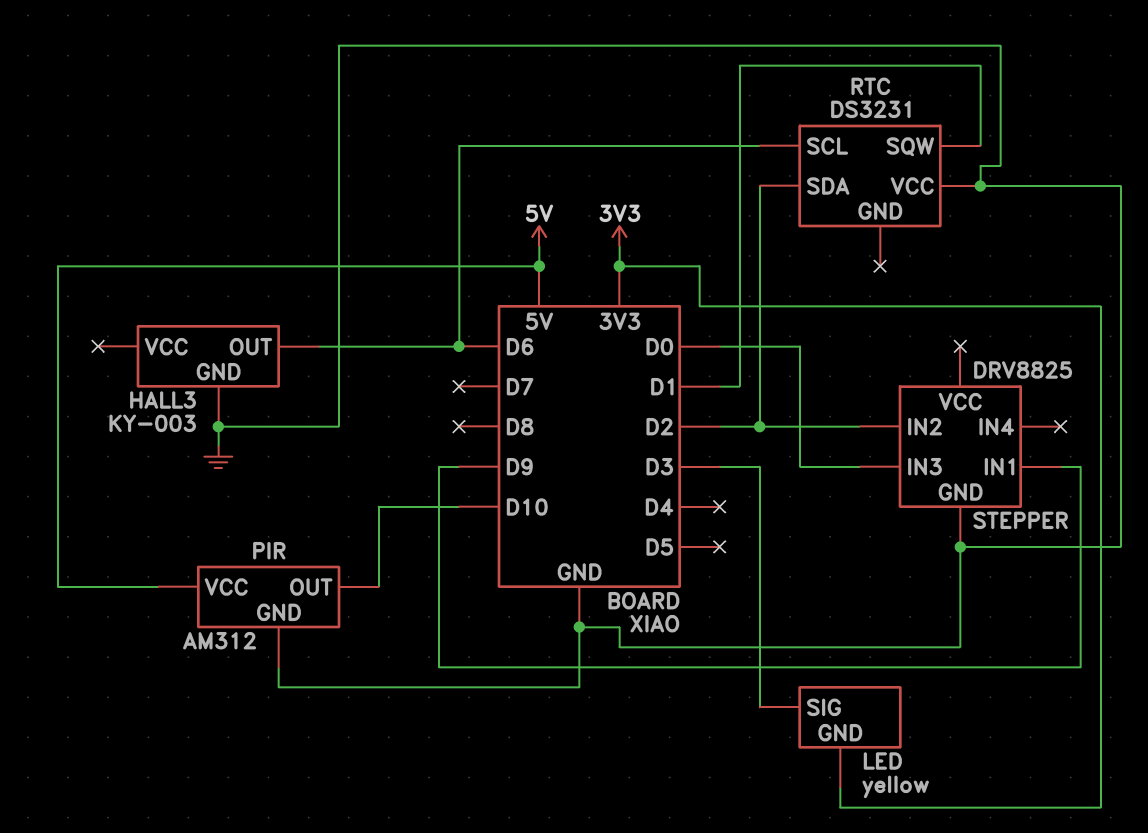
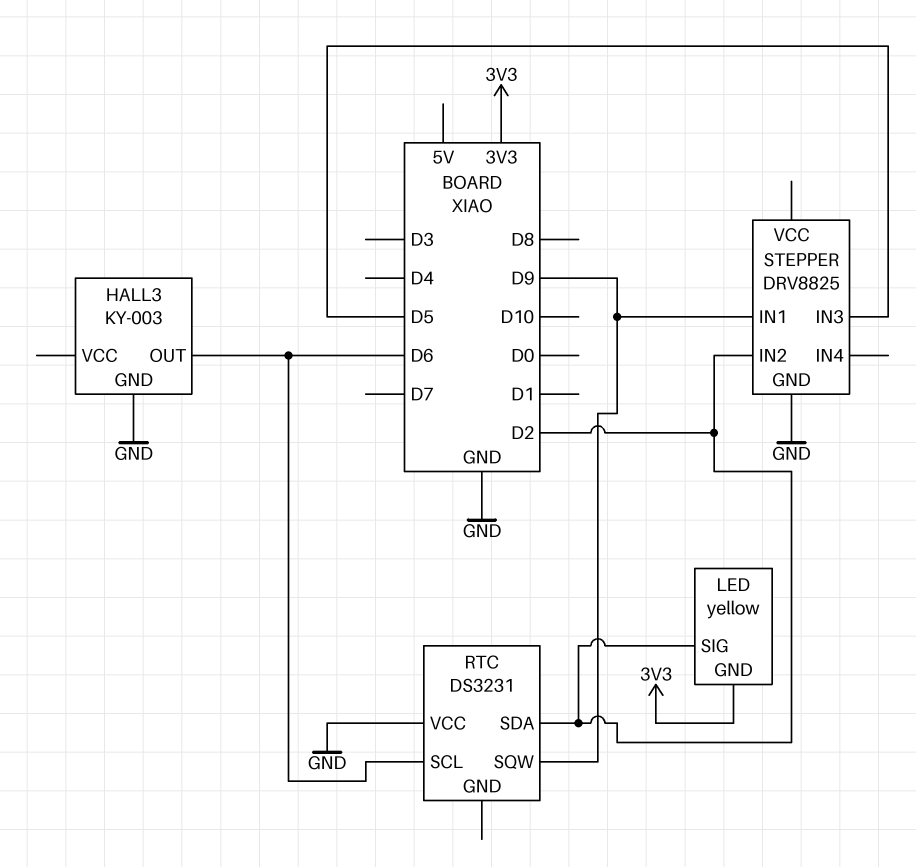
LED pin SIG: D3 -> D2
PIR: AM312 -> none
PIR pin GND: GND -> none
PIR pin OUT: D10 -> none
PIR pin VCC: 5V -> none
RTC pin SQW: D1 -> D9
STEPPER pin IN3: D0 -> D5

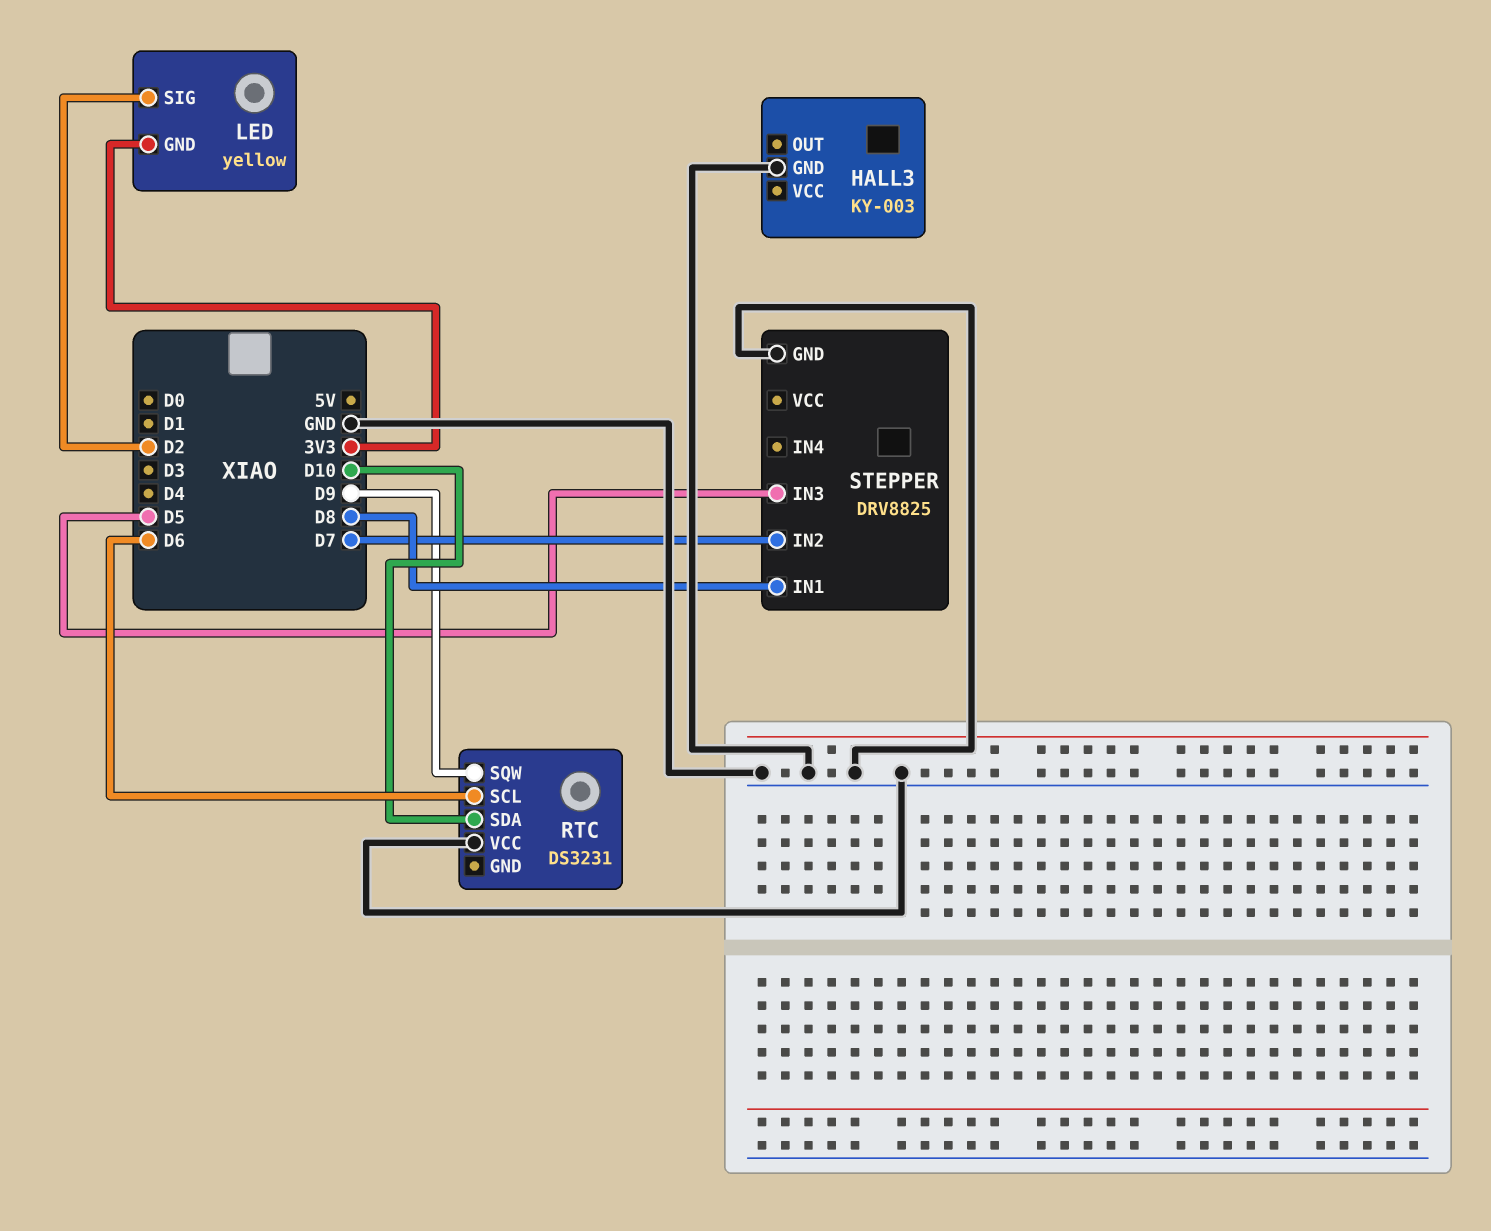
HALL3 pin OUT: D6 -> none
RTC pin SDA: D2 -> D10
STEPPER pin IN1: D9 -> D8
STEPPER pin IN2: D2 -> D7

